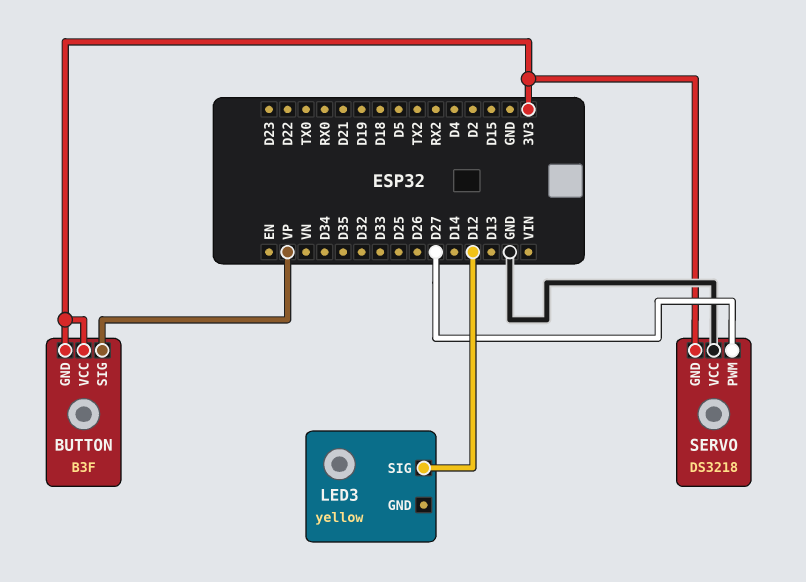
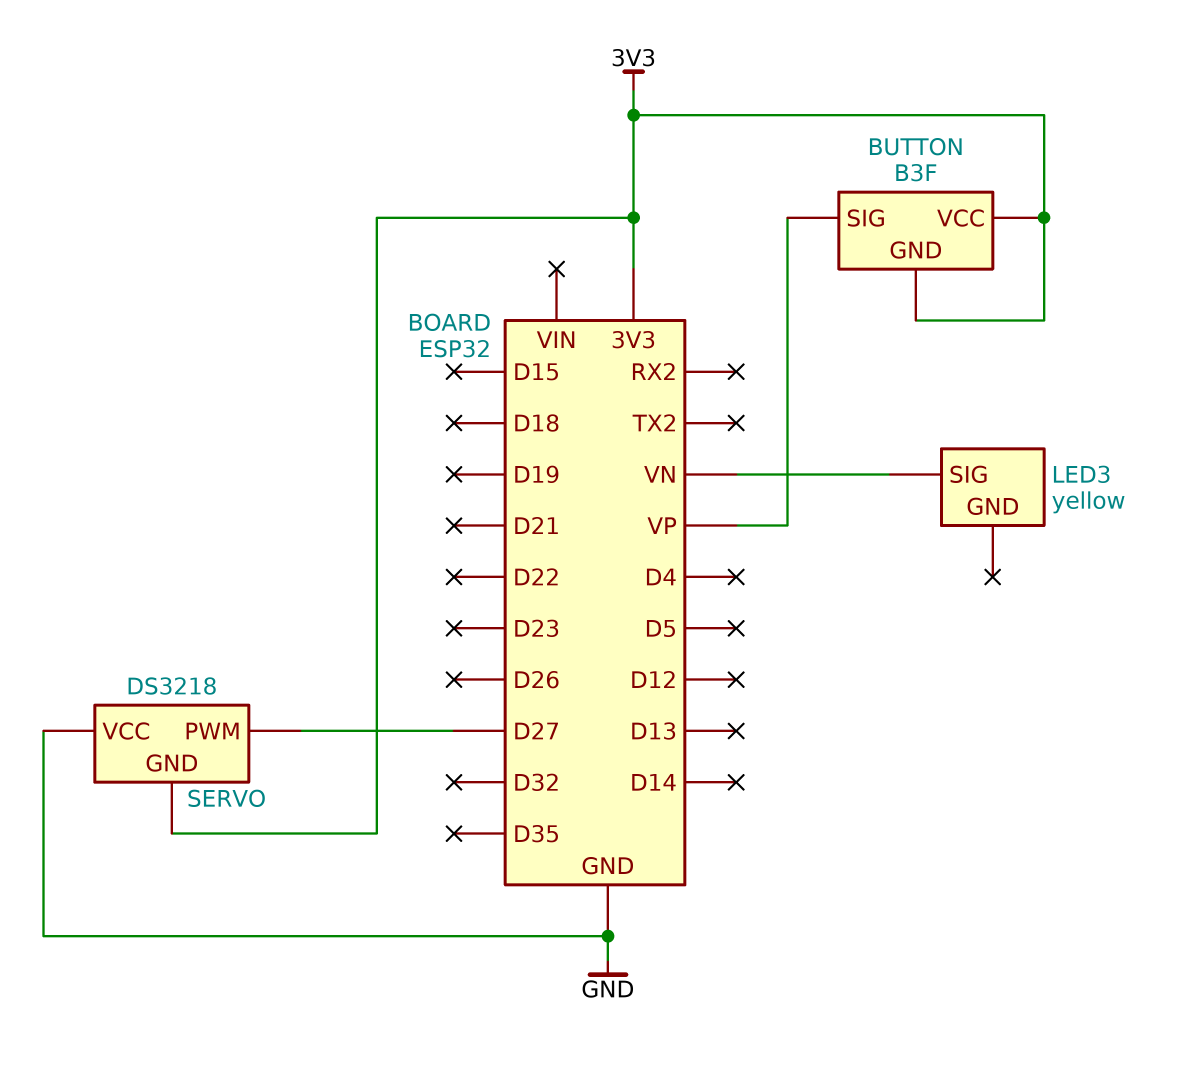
LED3 pin SIG: D12 -> VN

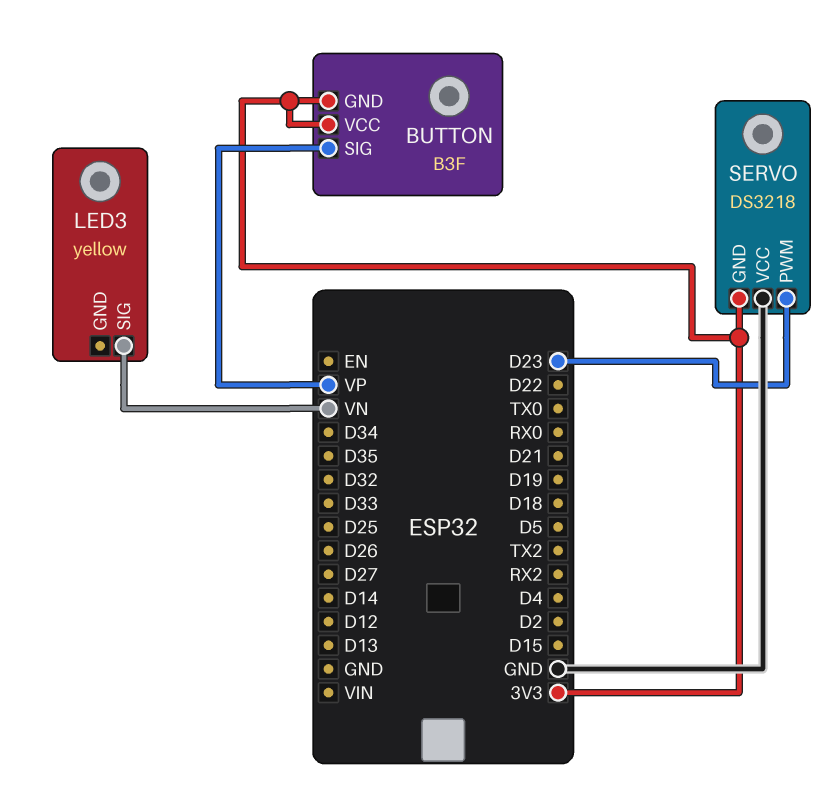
SERVO pin PWM: D27 -> D23

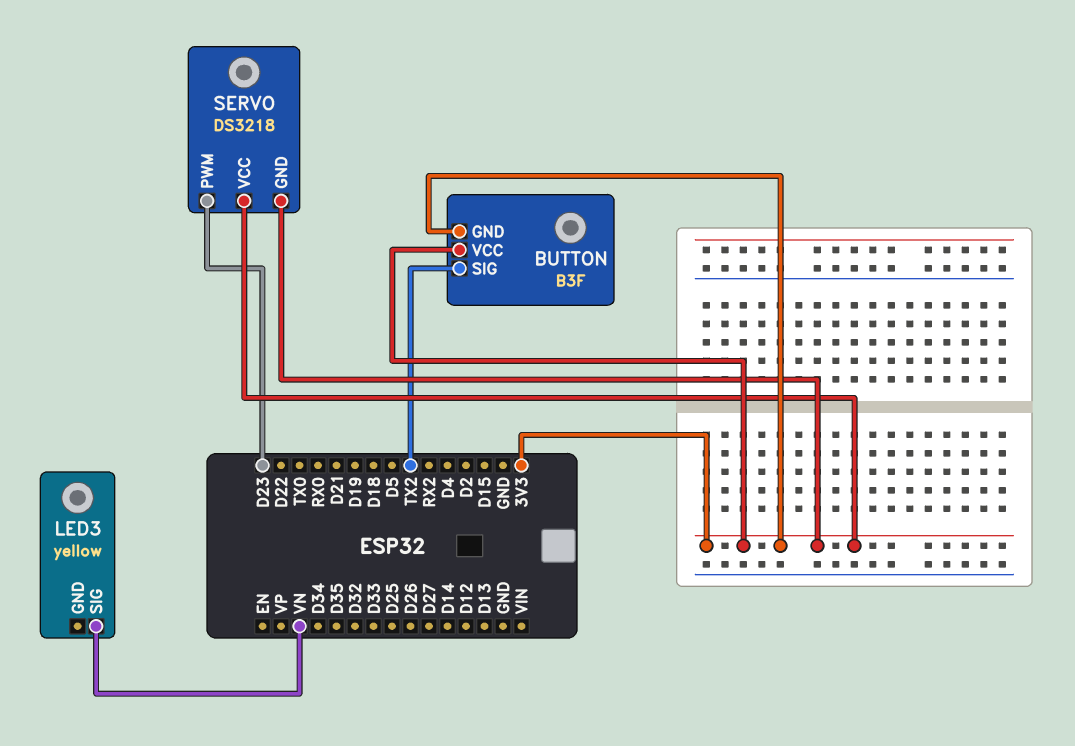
BUTTON pin SIG: VP -> TX2
SERVO pin VCC: GND -> 3V3

